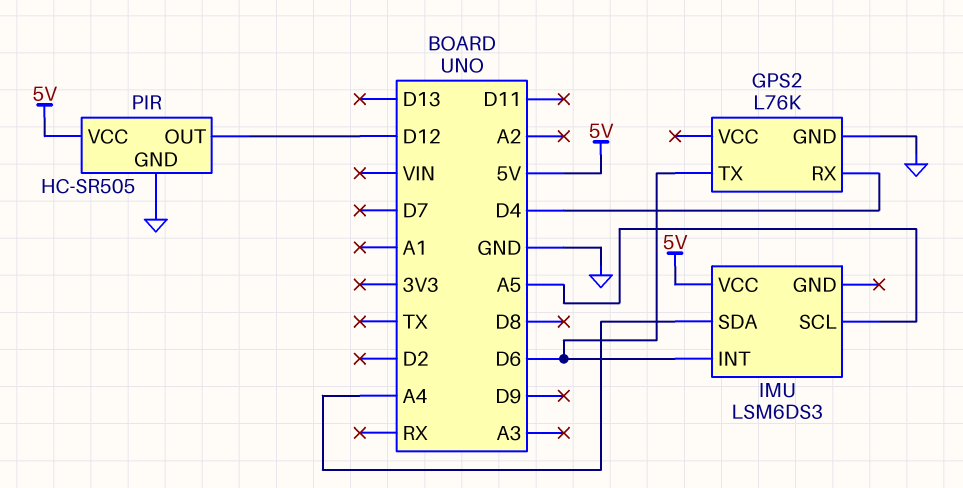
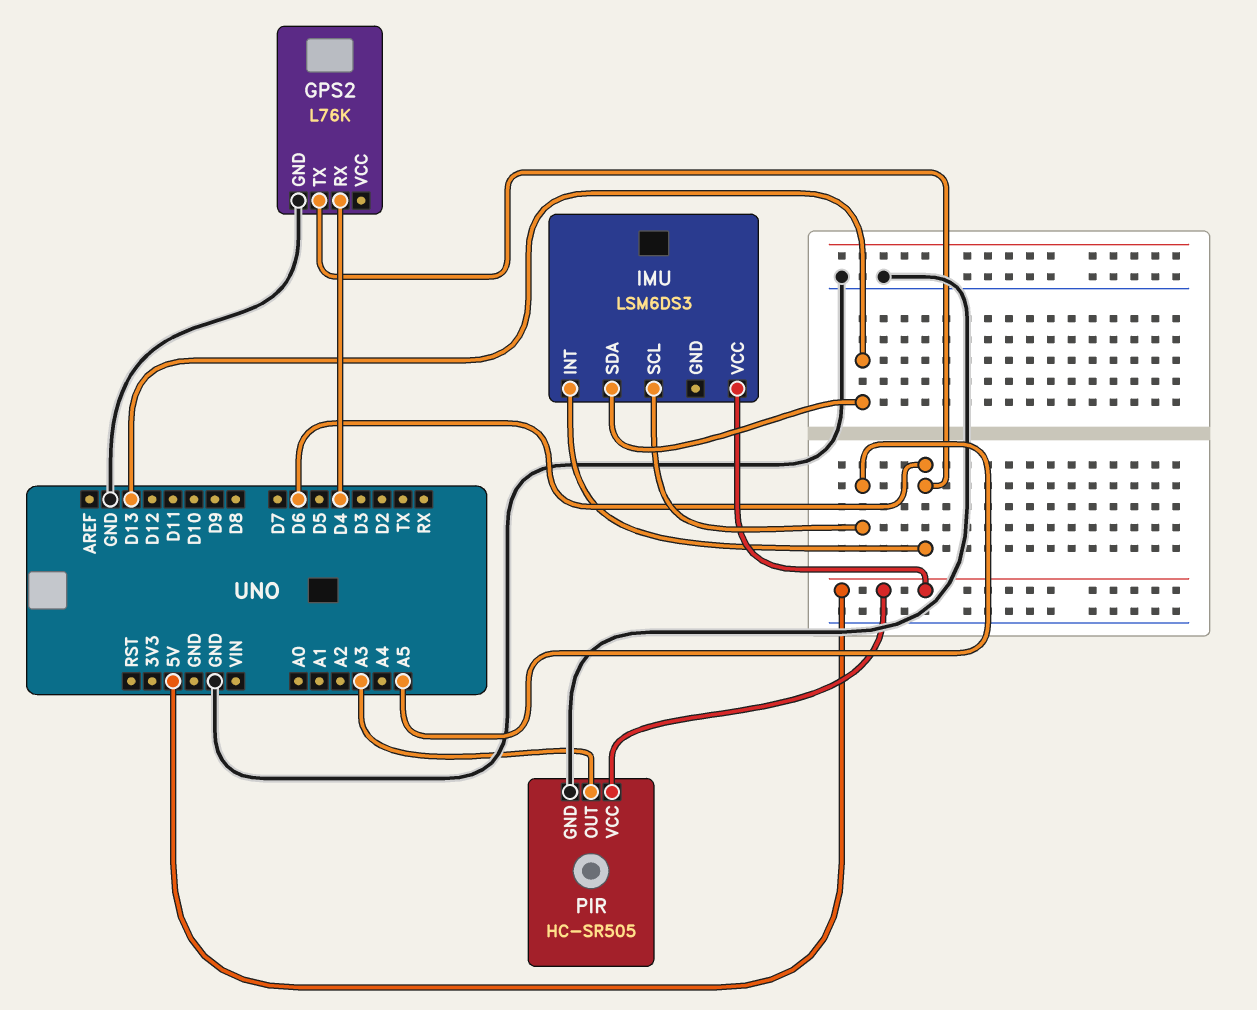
IMU pin SDA: A4 -> D13
PIR pin OUT: D12 -> A3

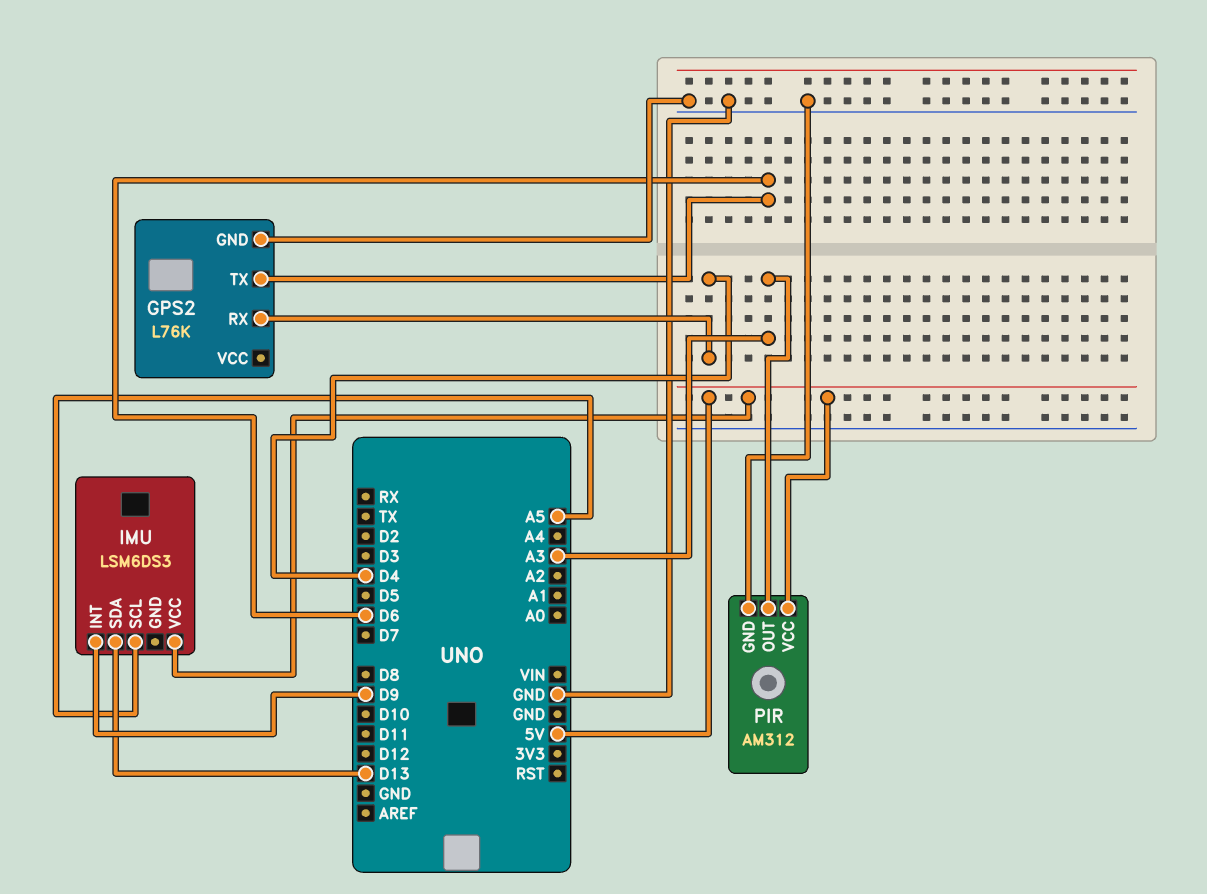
IMU pin INT: D6 -> D9
PIR: HC-SR505 -> AM312

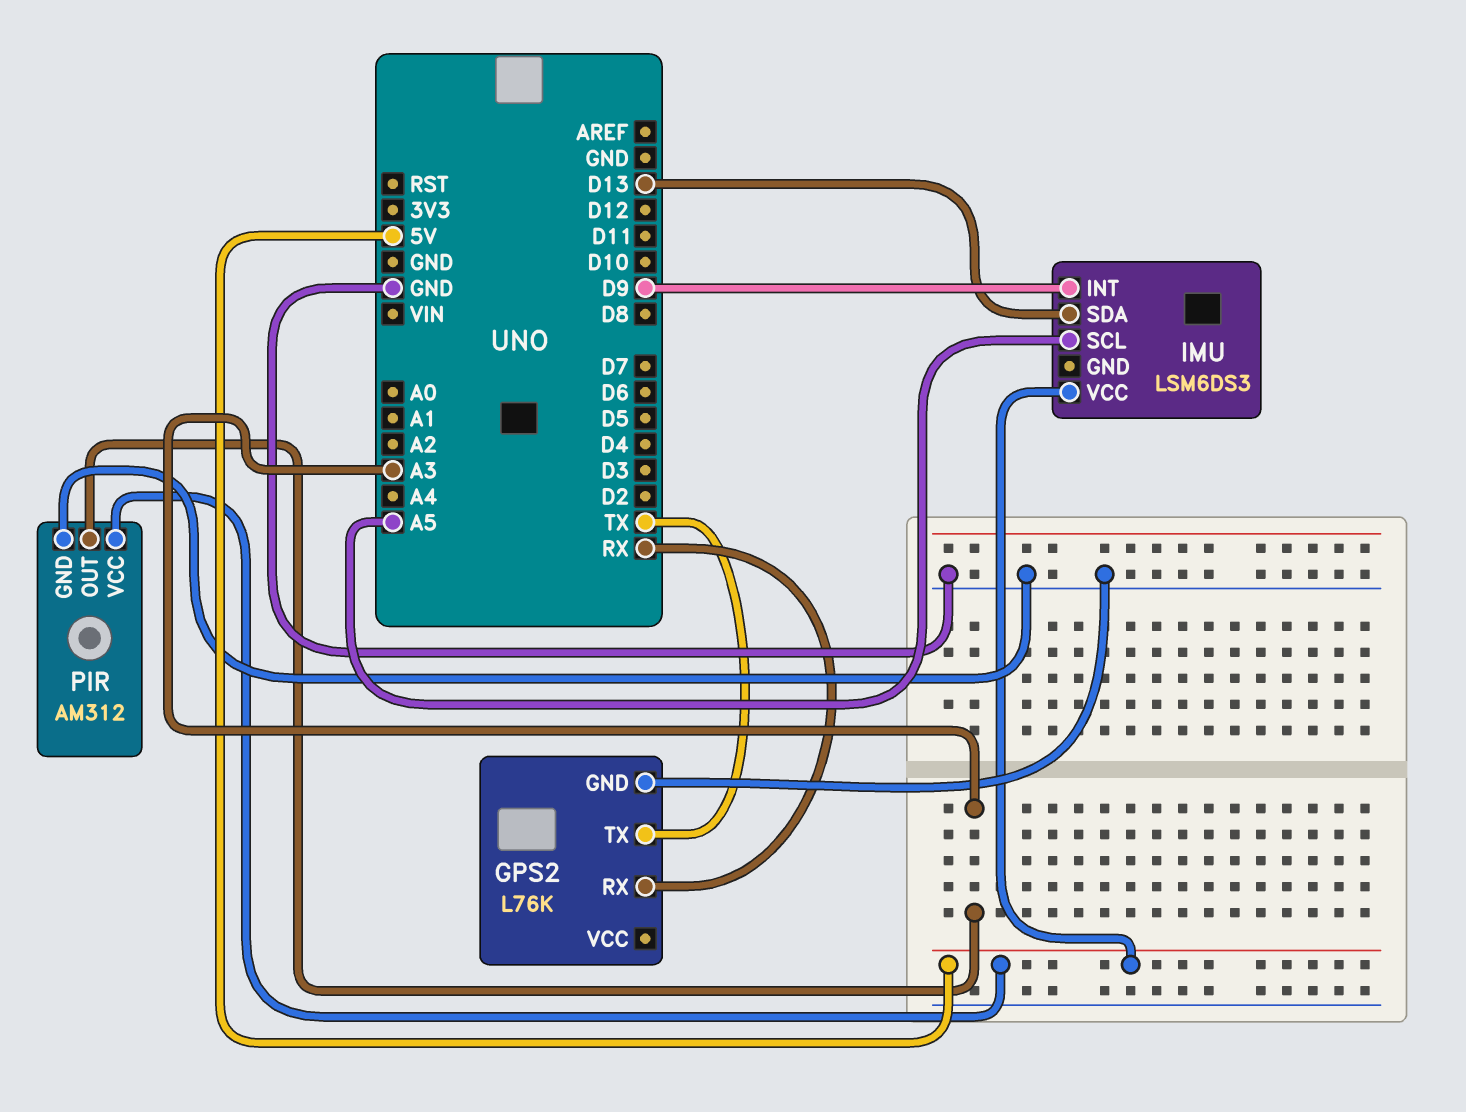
GPS2 pin RX: D4 -> RX
GPS2 pin TX: D6 -> TX

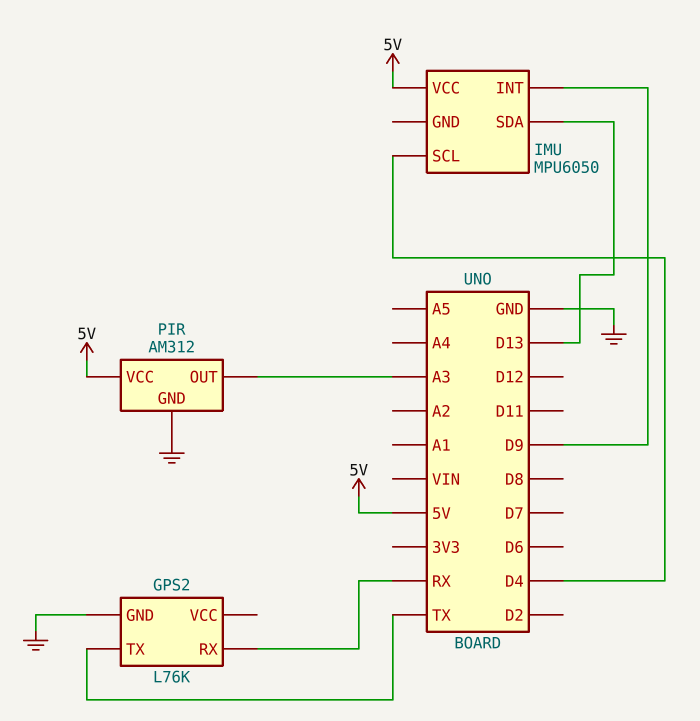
IMU: LSM6DS3 -> MPU6050
IMU pin SCL: A5 -> D4

